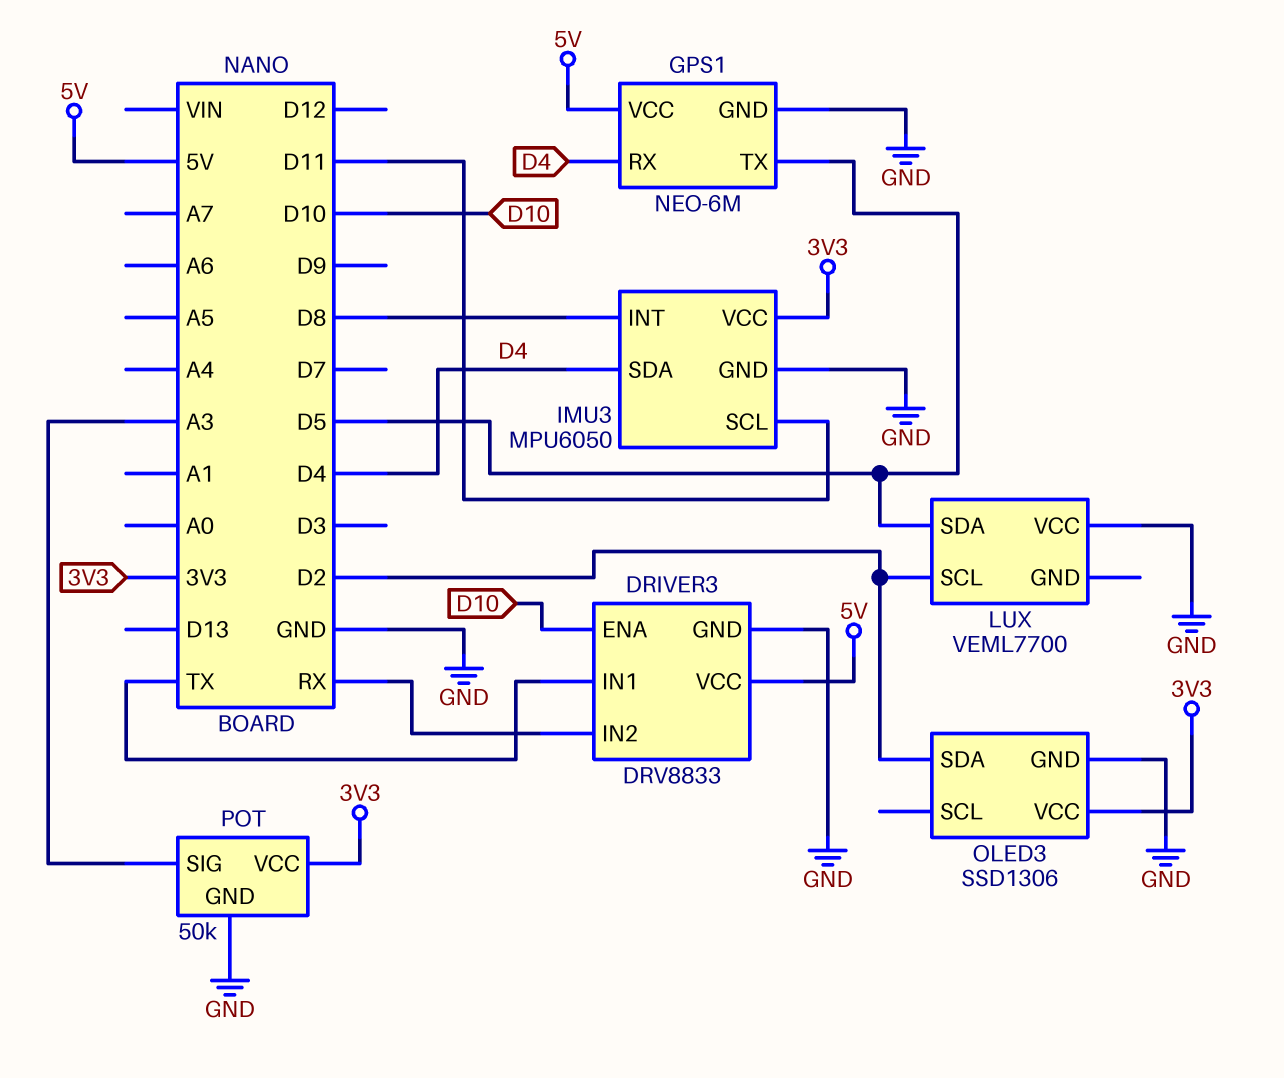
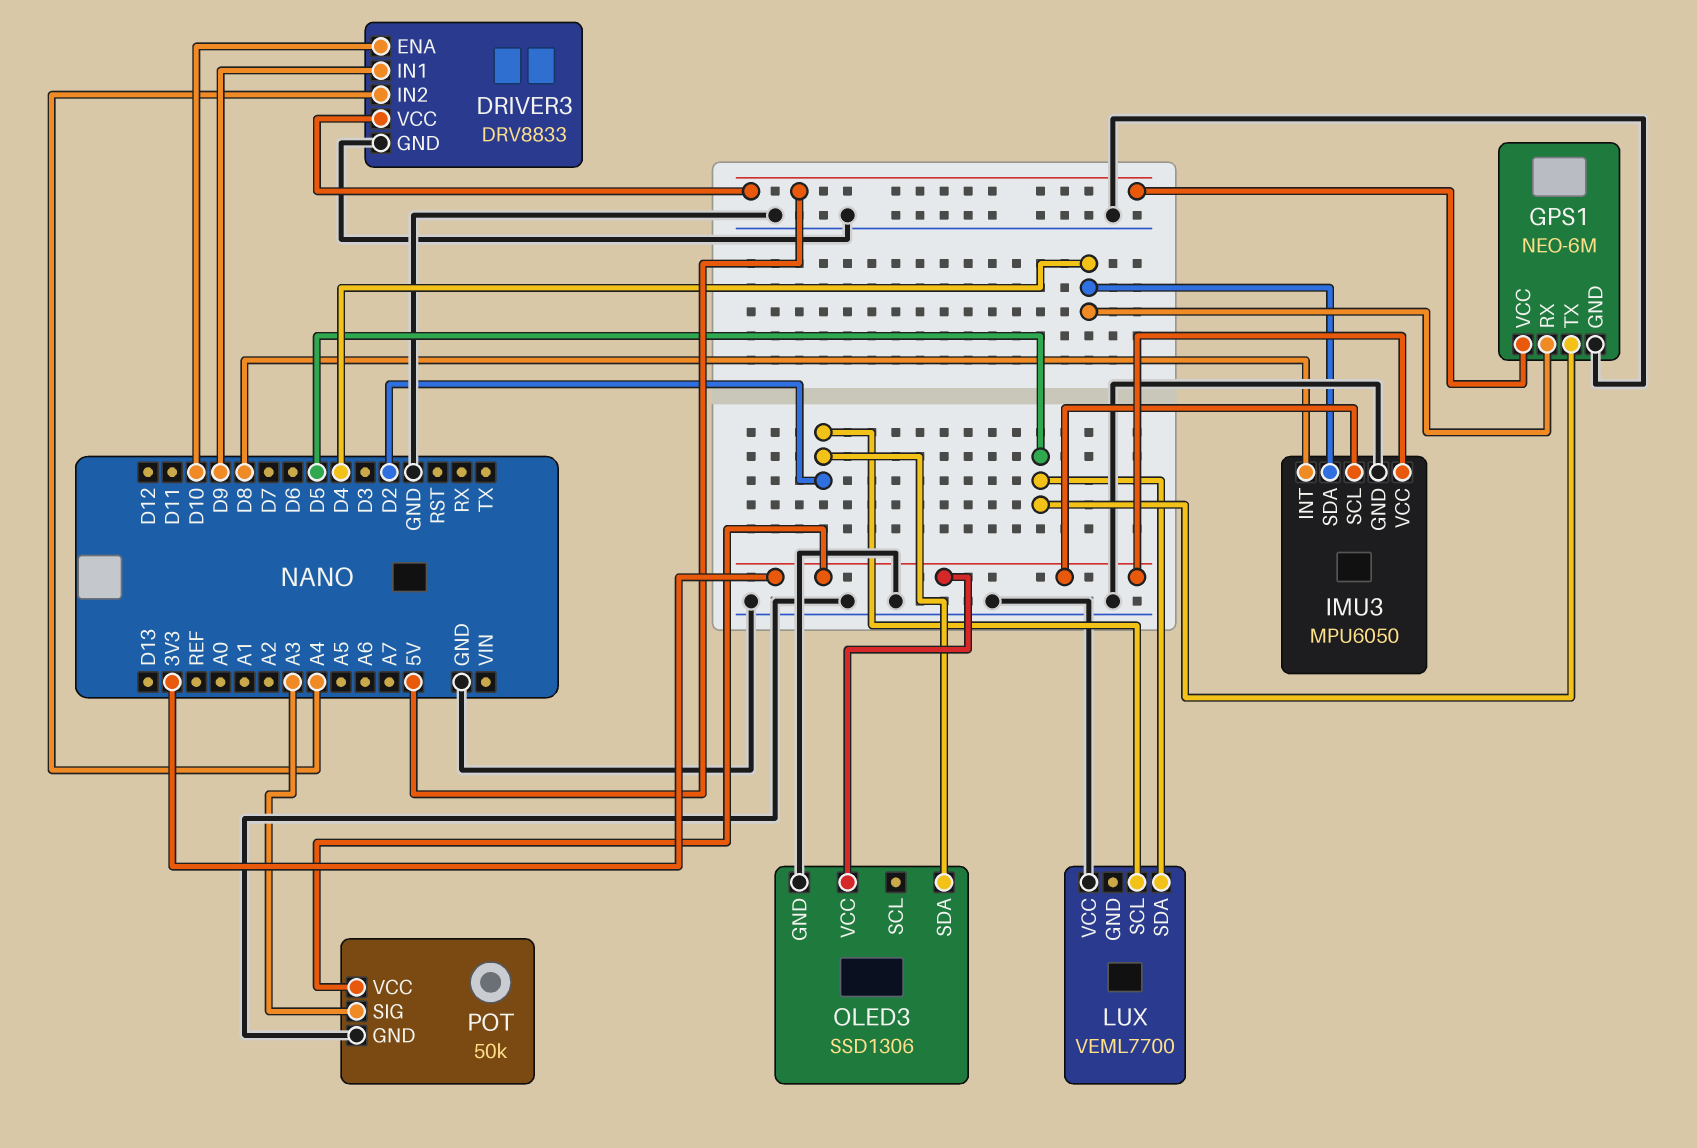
DRIVER3 pin IN1: TX -> D9
DRIVER3 pin IN2: RX -> A4
IMU3 pin SCL: D11 -> 3V3

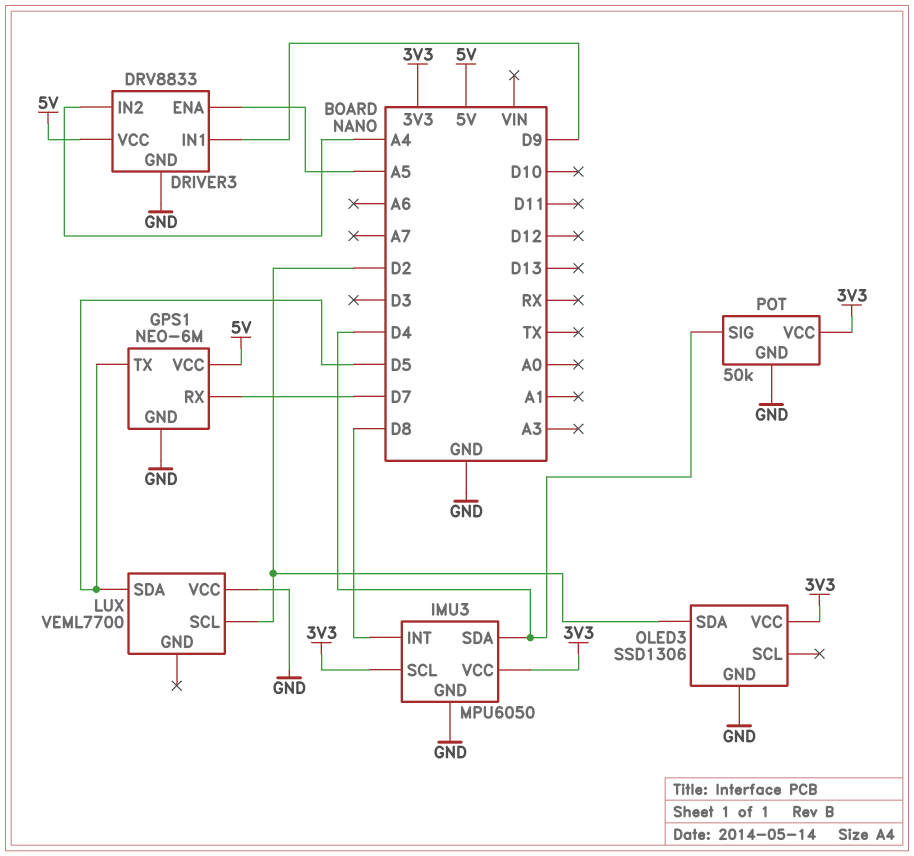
DRIVER3 pin ENA: D10 -> A5
GPS1 pin RX: D4 -> D7
POT pin SIG: A3 -> D4

